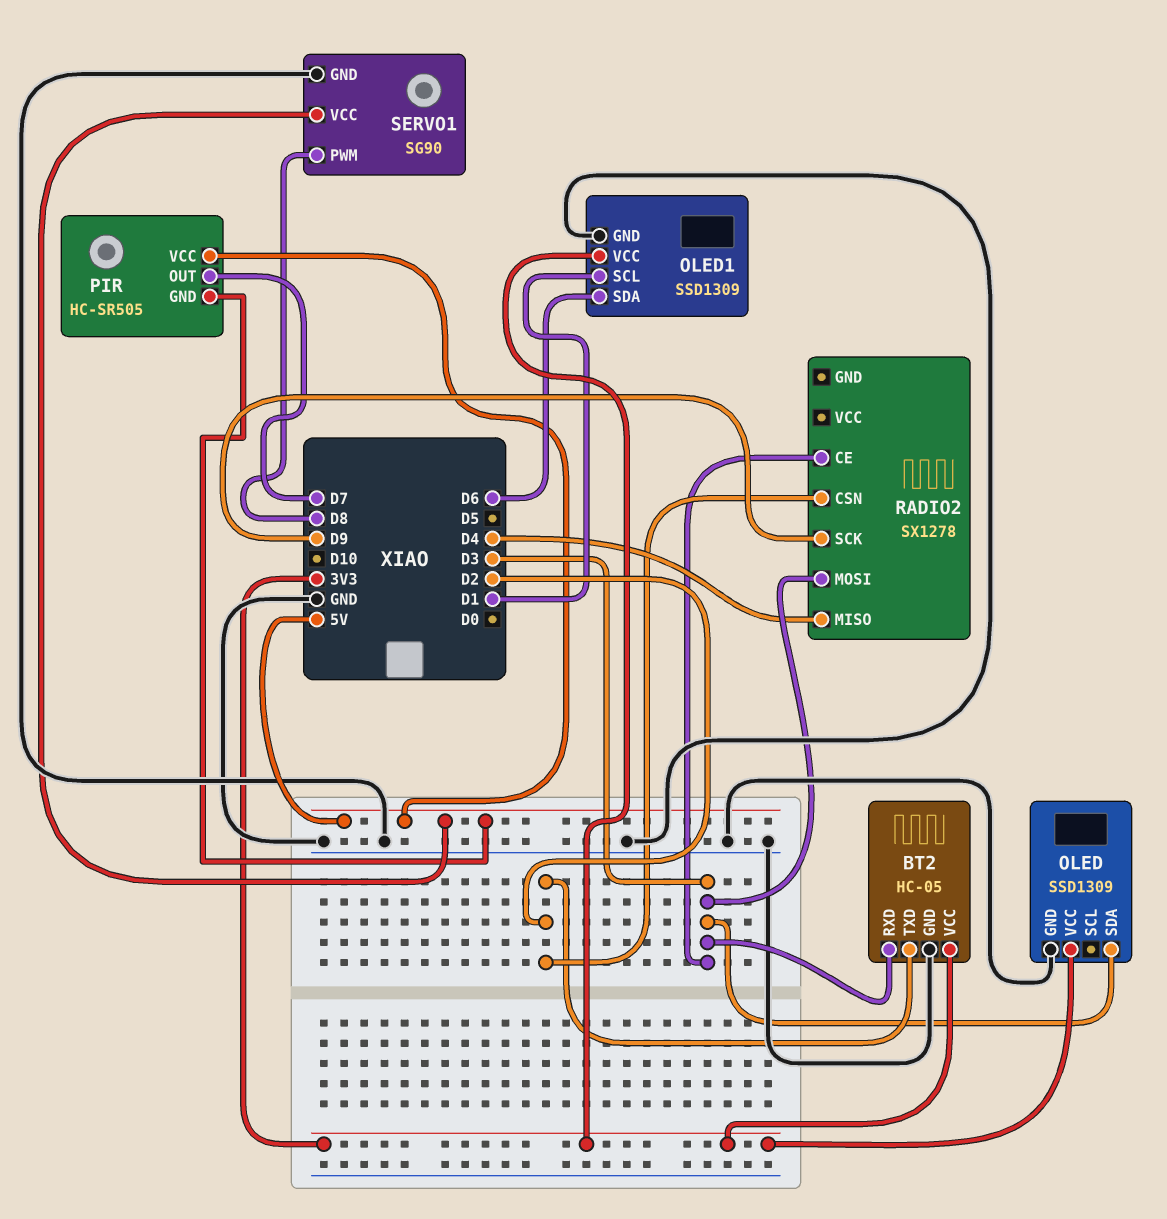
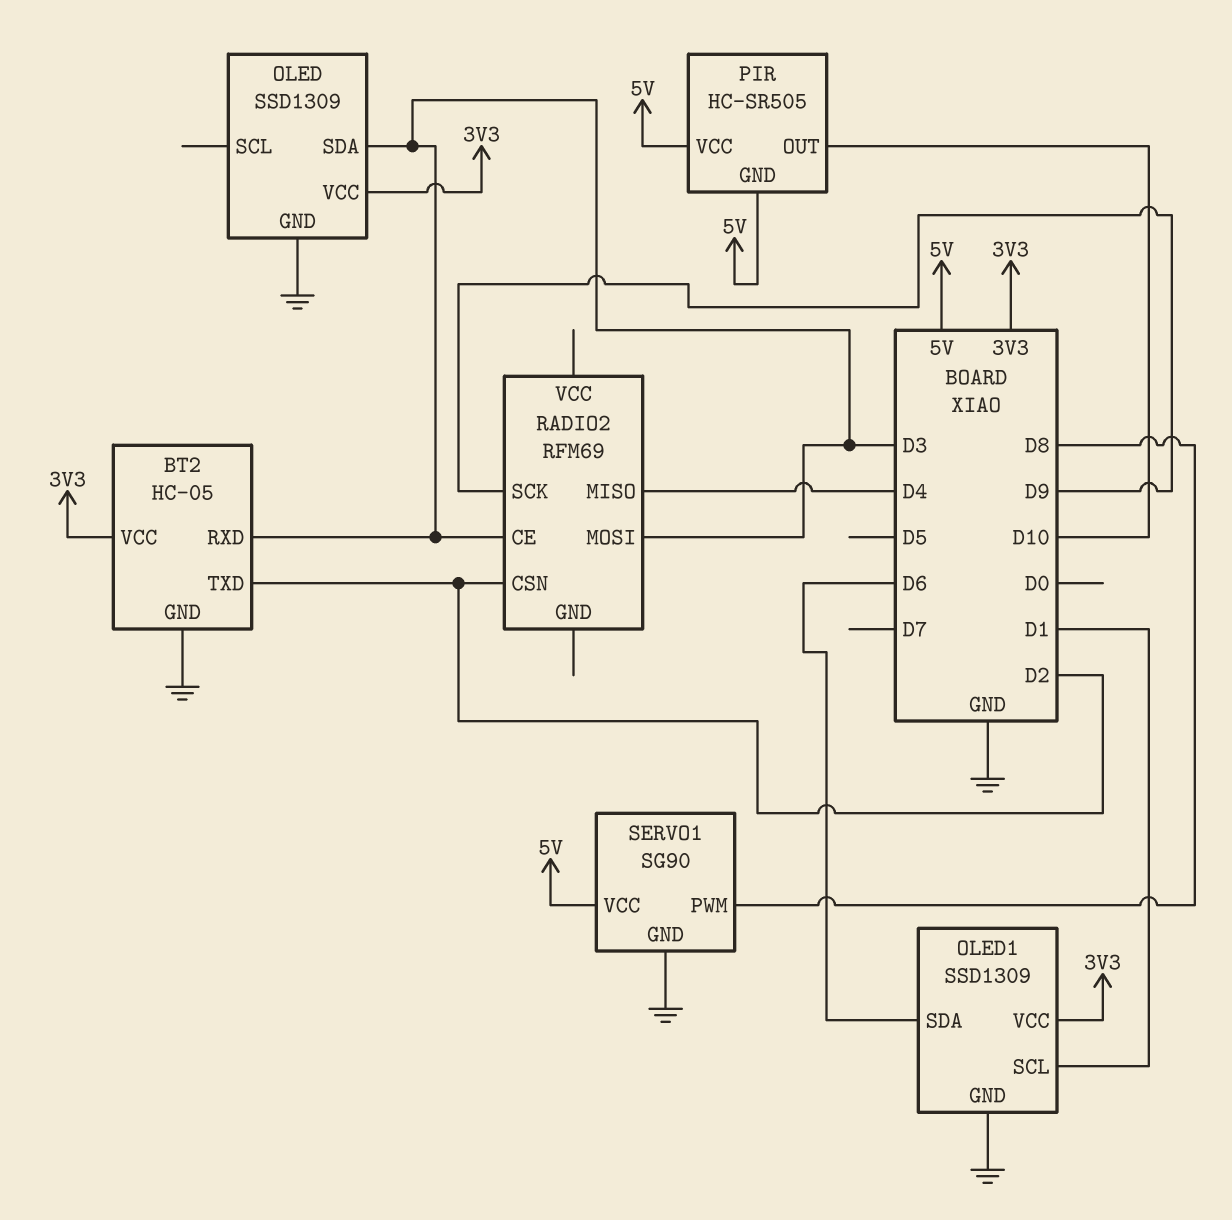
PIR pin OUT: D7 -> D10
RADIO2: SX1278 -> RFM69

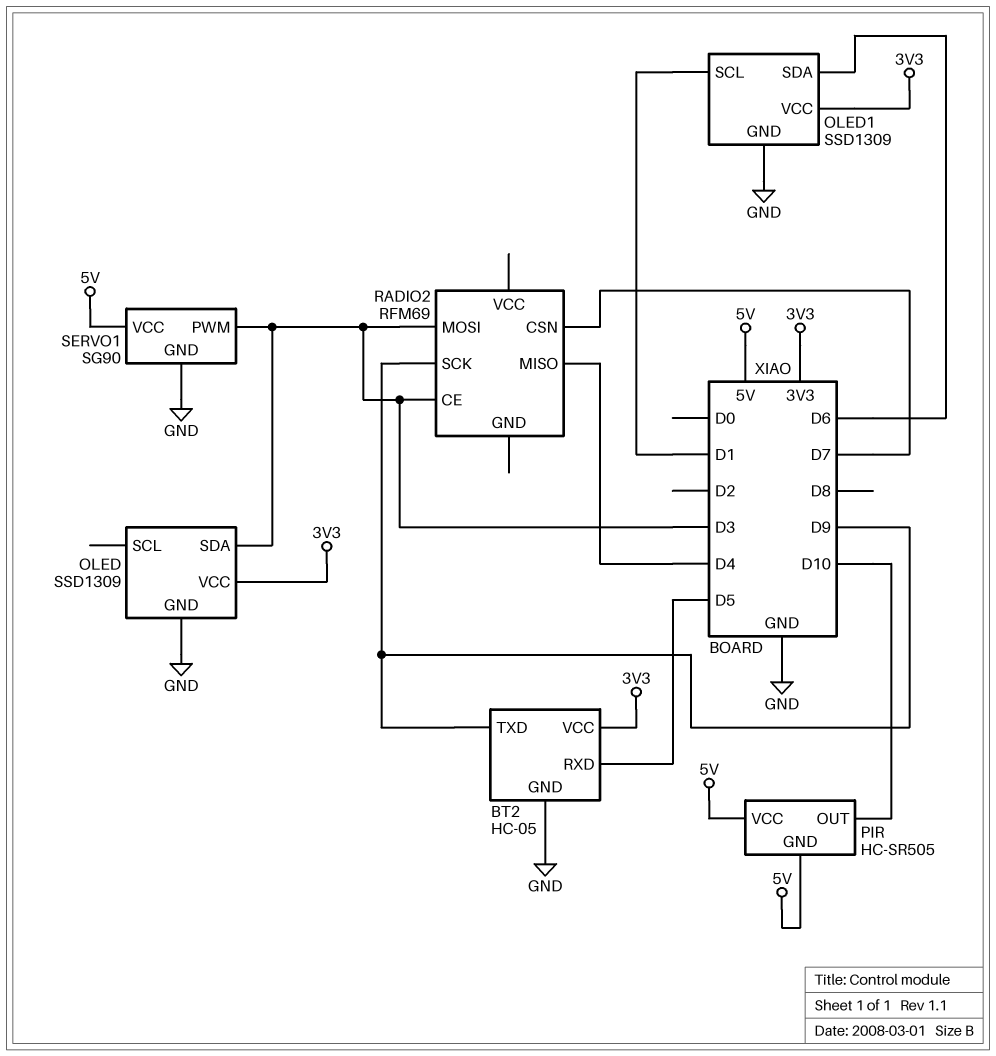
BT2 pin RXD: D3 -> D5
BT2 pin TXD: D2 -> D9
RADIO2 pin CSN: D2 -> D7
SERVO1 pin PWM: D8 -> D3

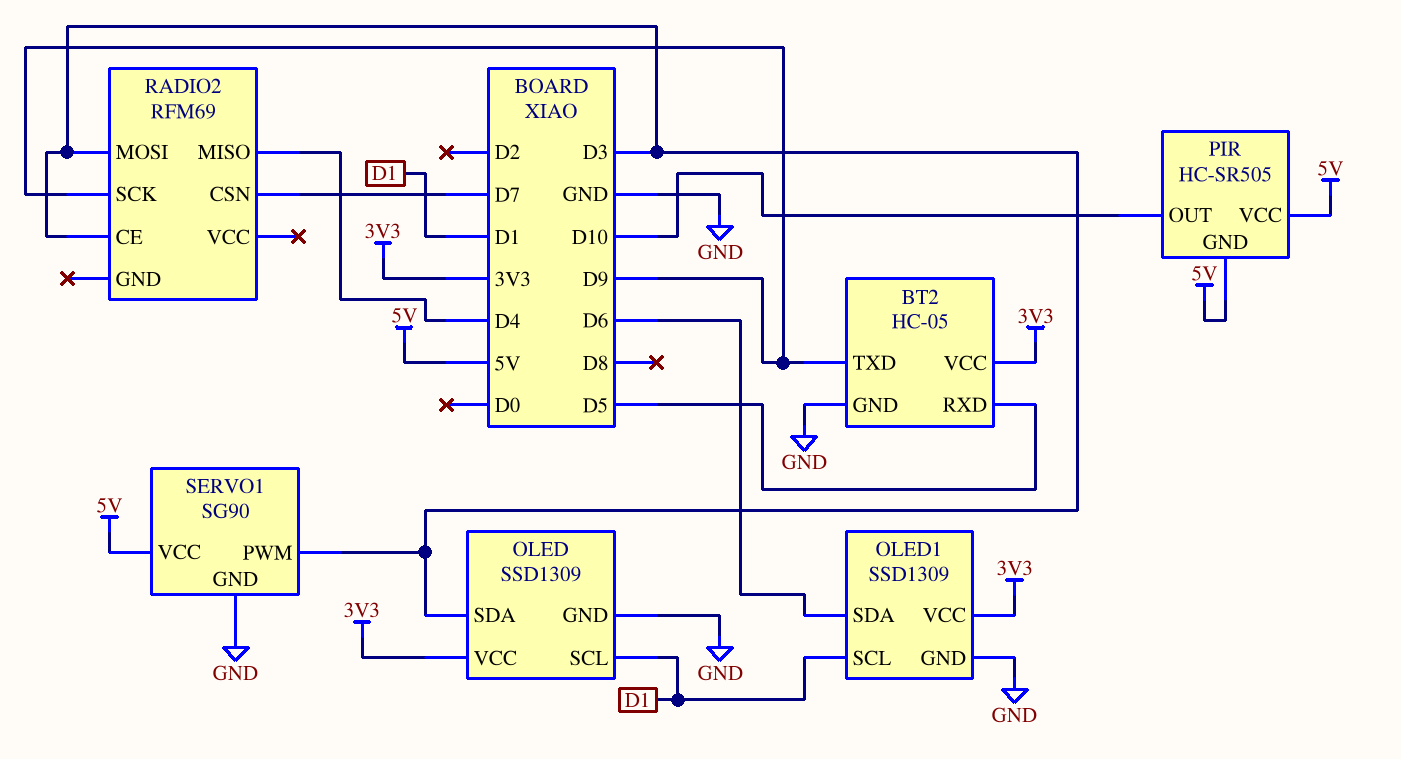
OLED pin SCL: none -> D1

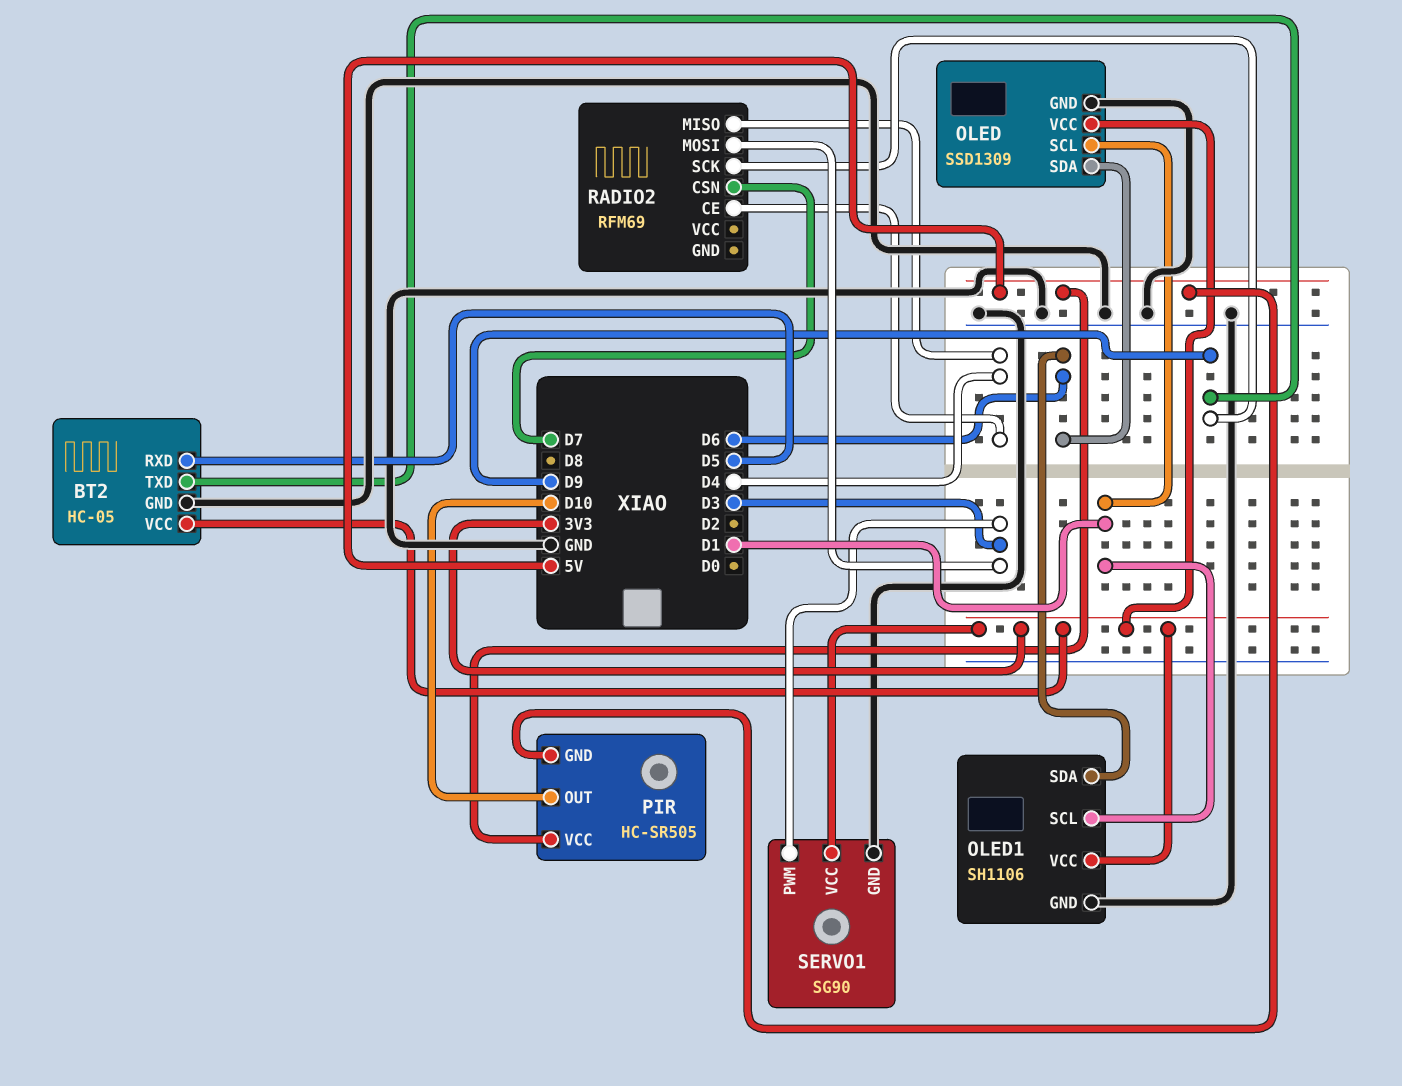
OLED pin SDA: D3 -> D6
OLED1: SSD1309 -> SH1106
RADIO2 pin CE: D3 -> D4
SERVO1 pin VCC: 5V -> 3V3

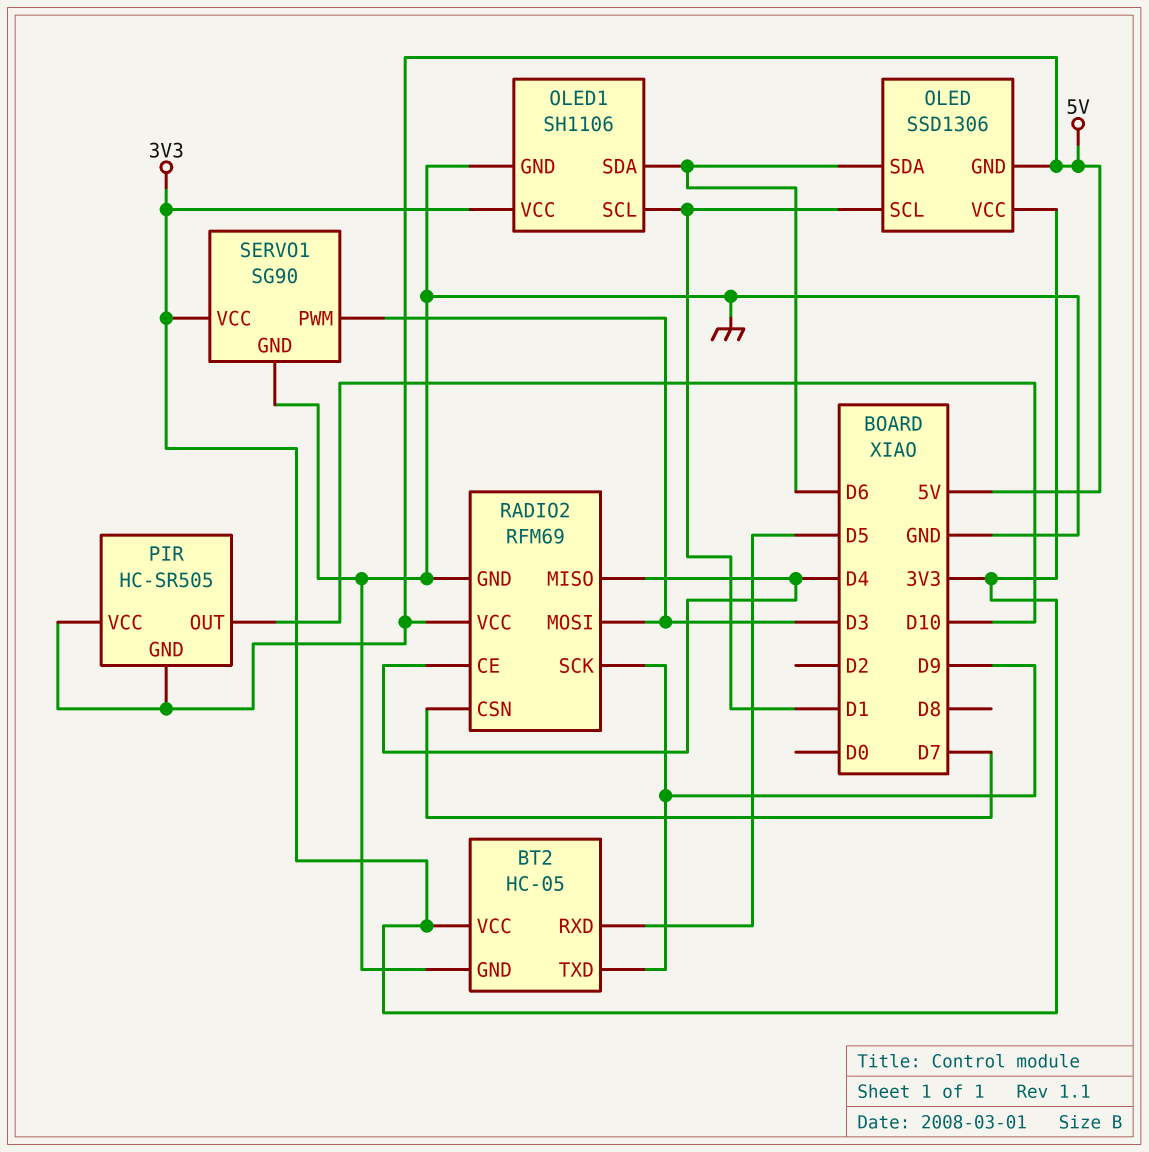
OLED: SSD1309 -> SSD1306
OLED pin GND: GND -> 5V
RADIO2 pin GND: none -> GND
RADIO2 pin VCC: none -> 5V

